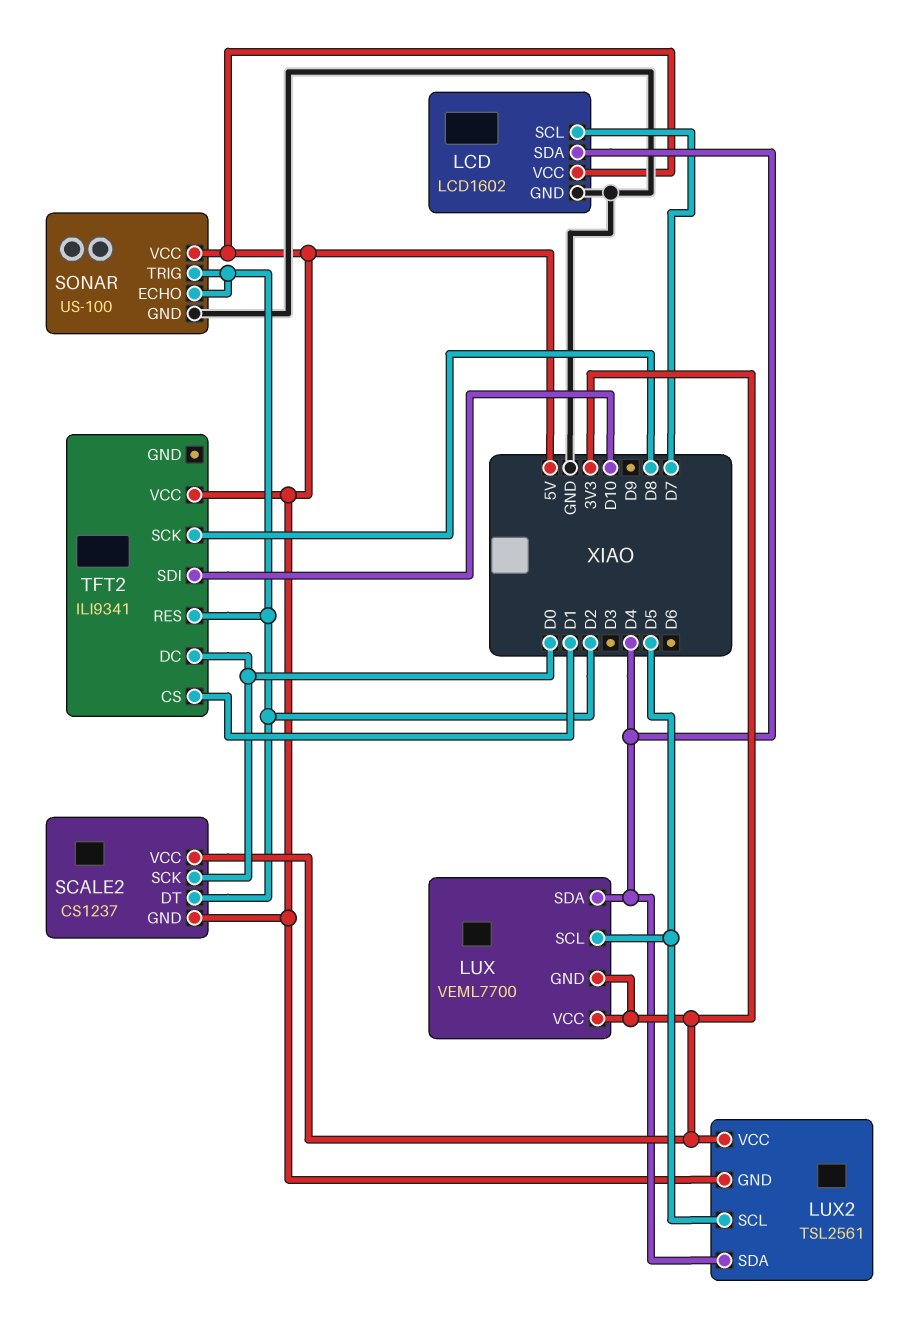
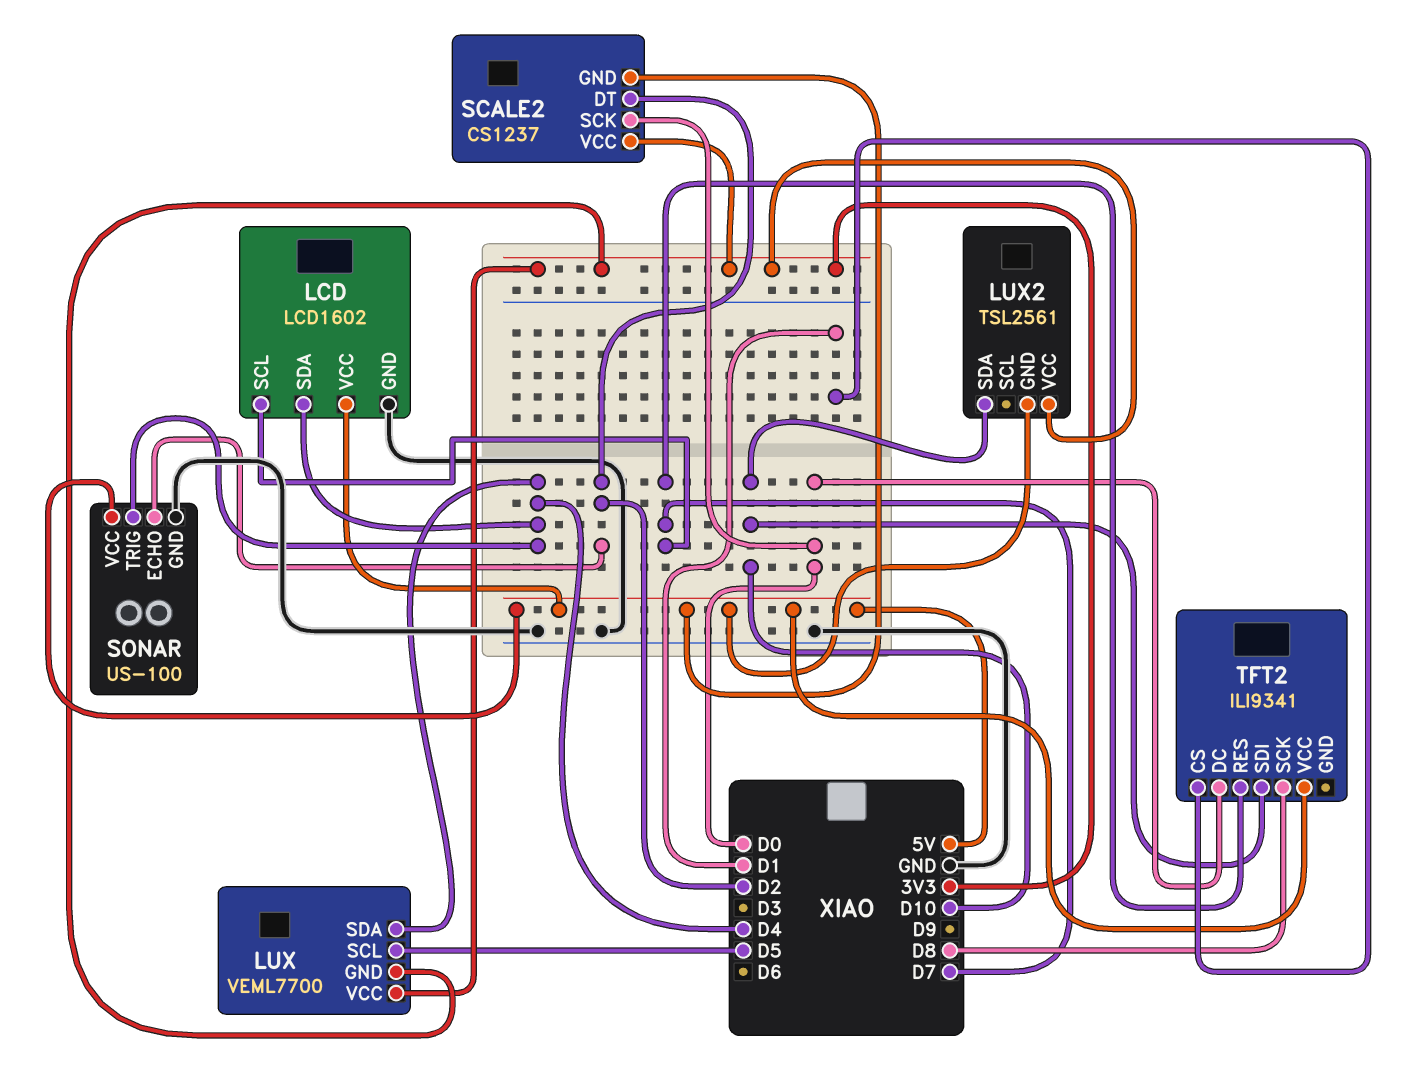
LUX2 pin SCL: D5 -> none
LUX2 pin SDA: D4 -> D10
SONAR pin TRIG: D2 -> D4
TFT2 pin RES: D2 -> D7

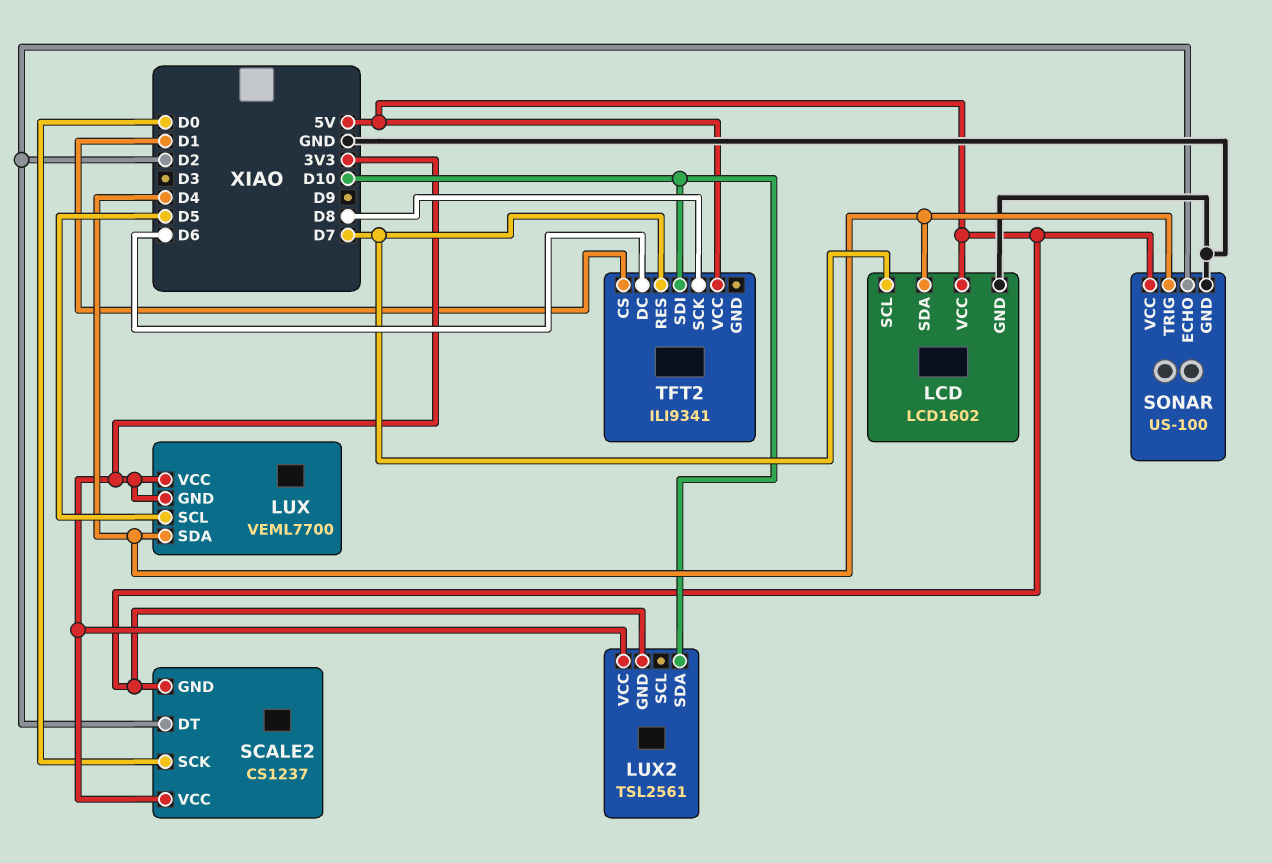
TFT2 pin DC: D0 -> D6

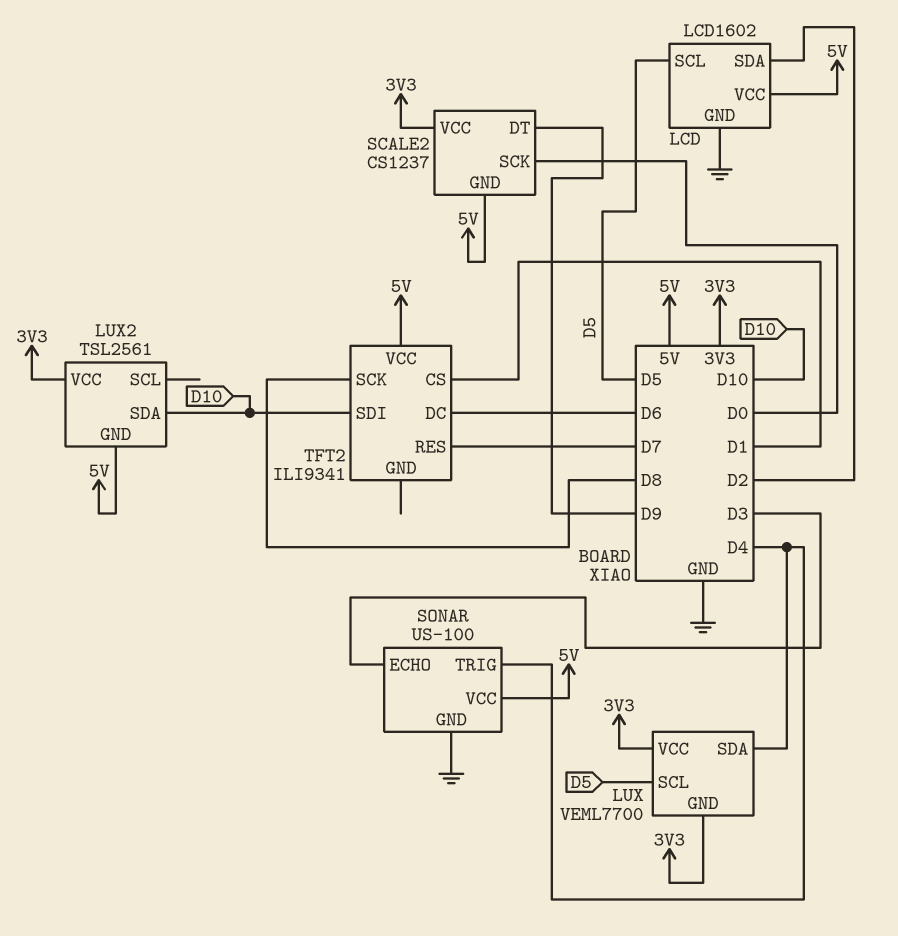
LCD pin SCL: D7 -> D5
LCD pin SDA: D4 -> D2
SCALE2 pin DT: D2 -> D9
SONAR pin ECHO: D2 -> D3

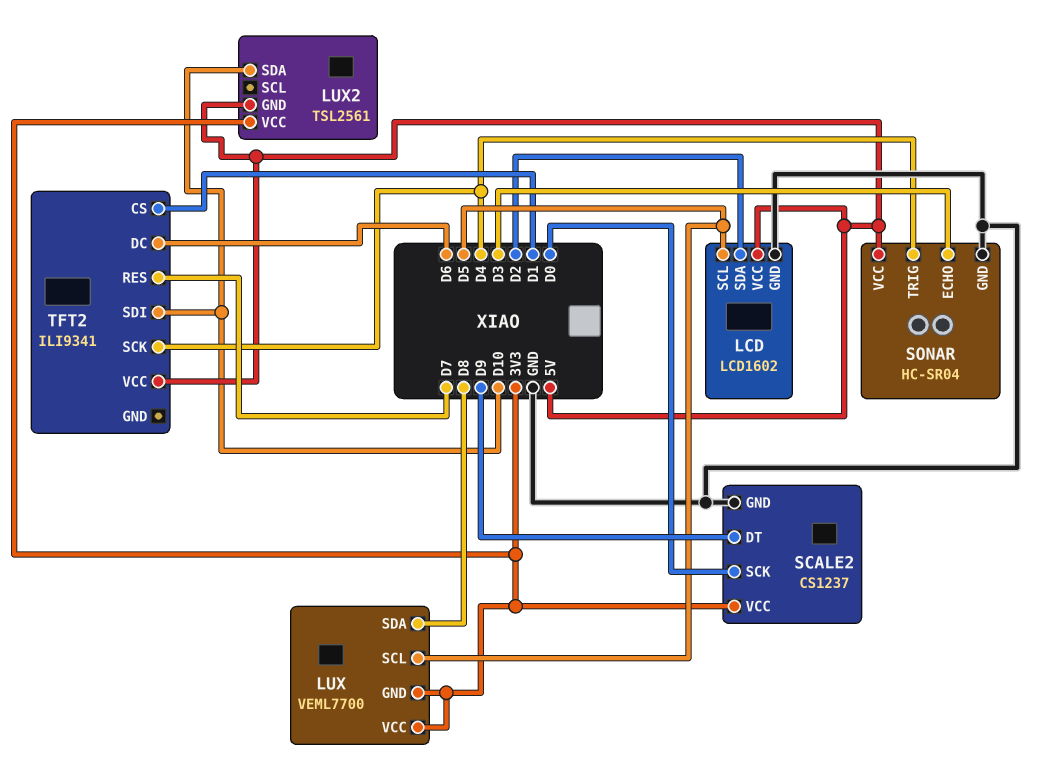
LUX pin SDA: D4 -> D8
SCALE2 pin GND: 5V -> GND
SONAR: US-100 -> HC-SR04
TFT2 pin SCK: D8 -> D4

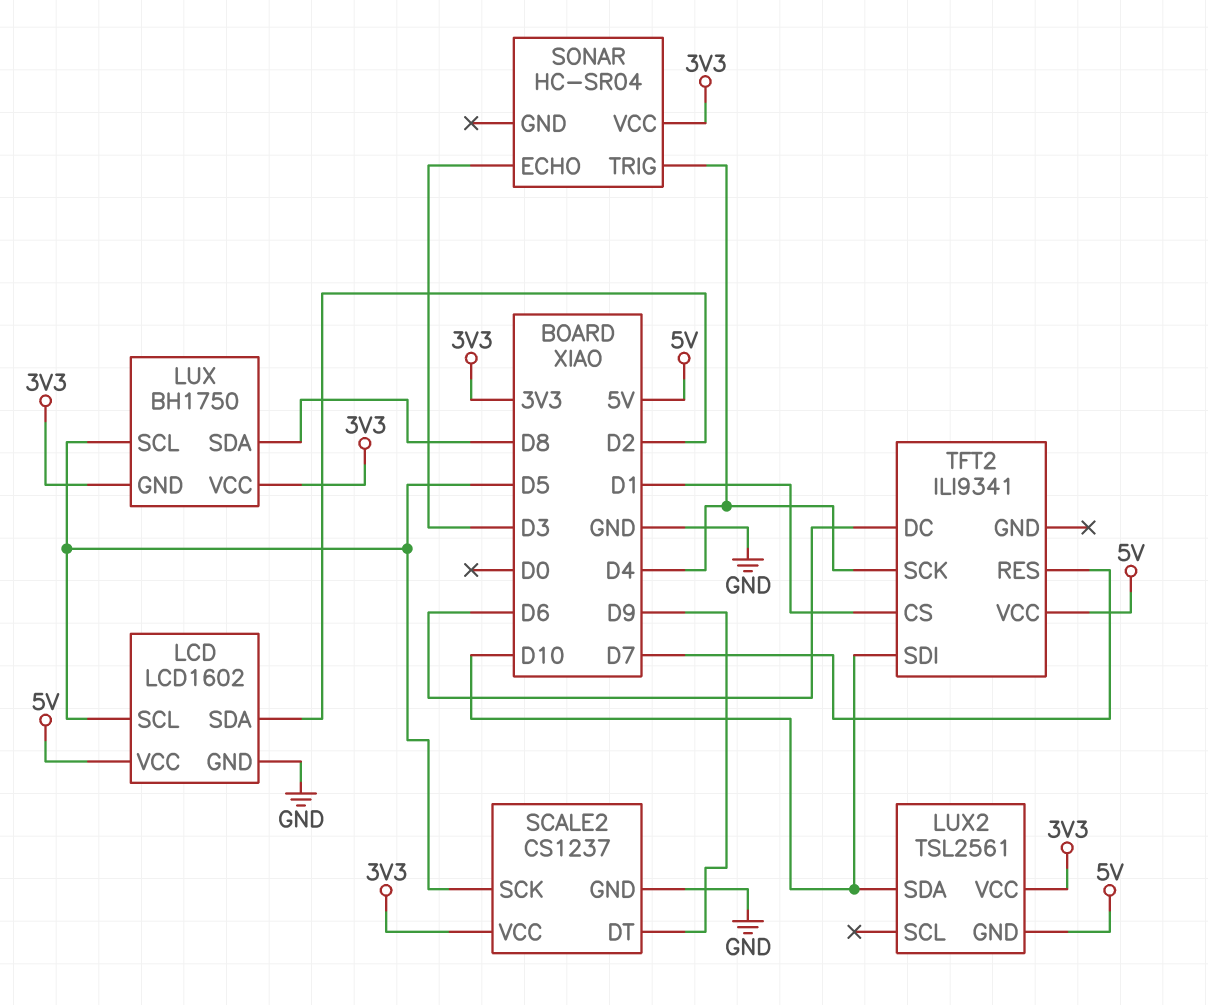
LUX: VEML7700 -> BH1750
SCALE2 pin SCK: D0 -> D5
SONAR pin GND: GND -> none
SONAR pin VCC: 5V -> 3V3

